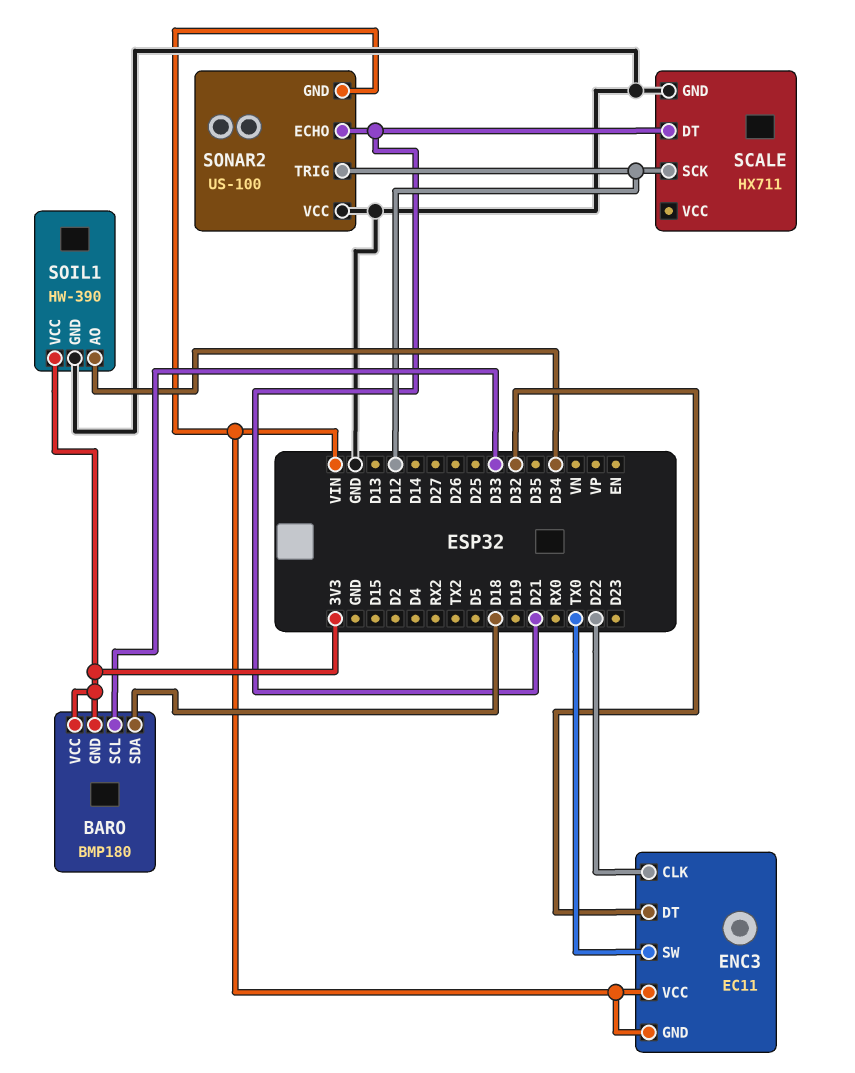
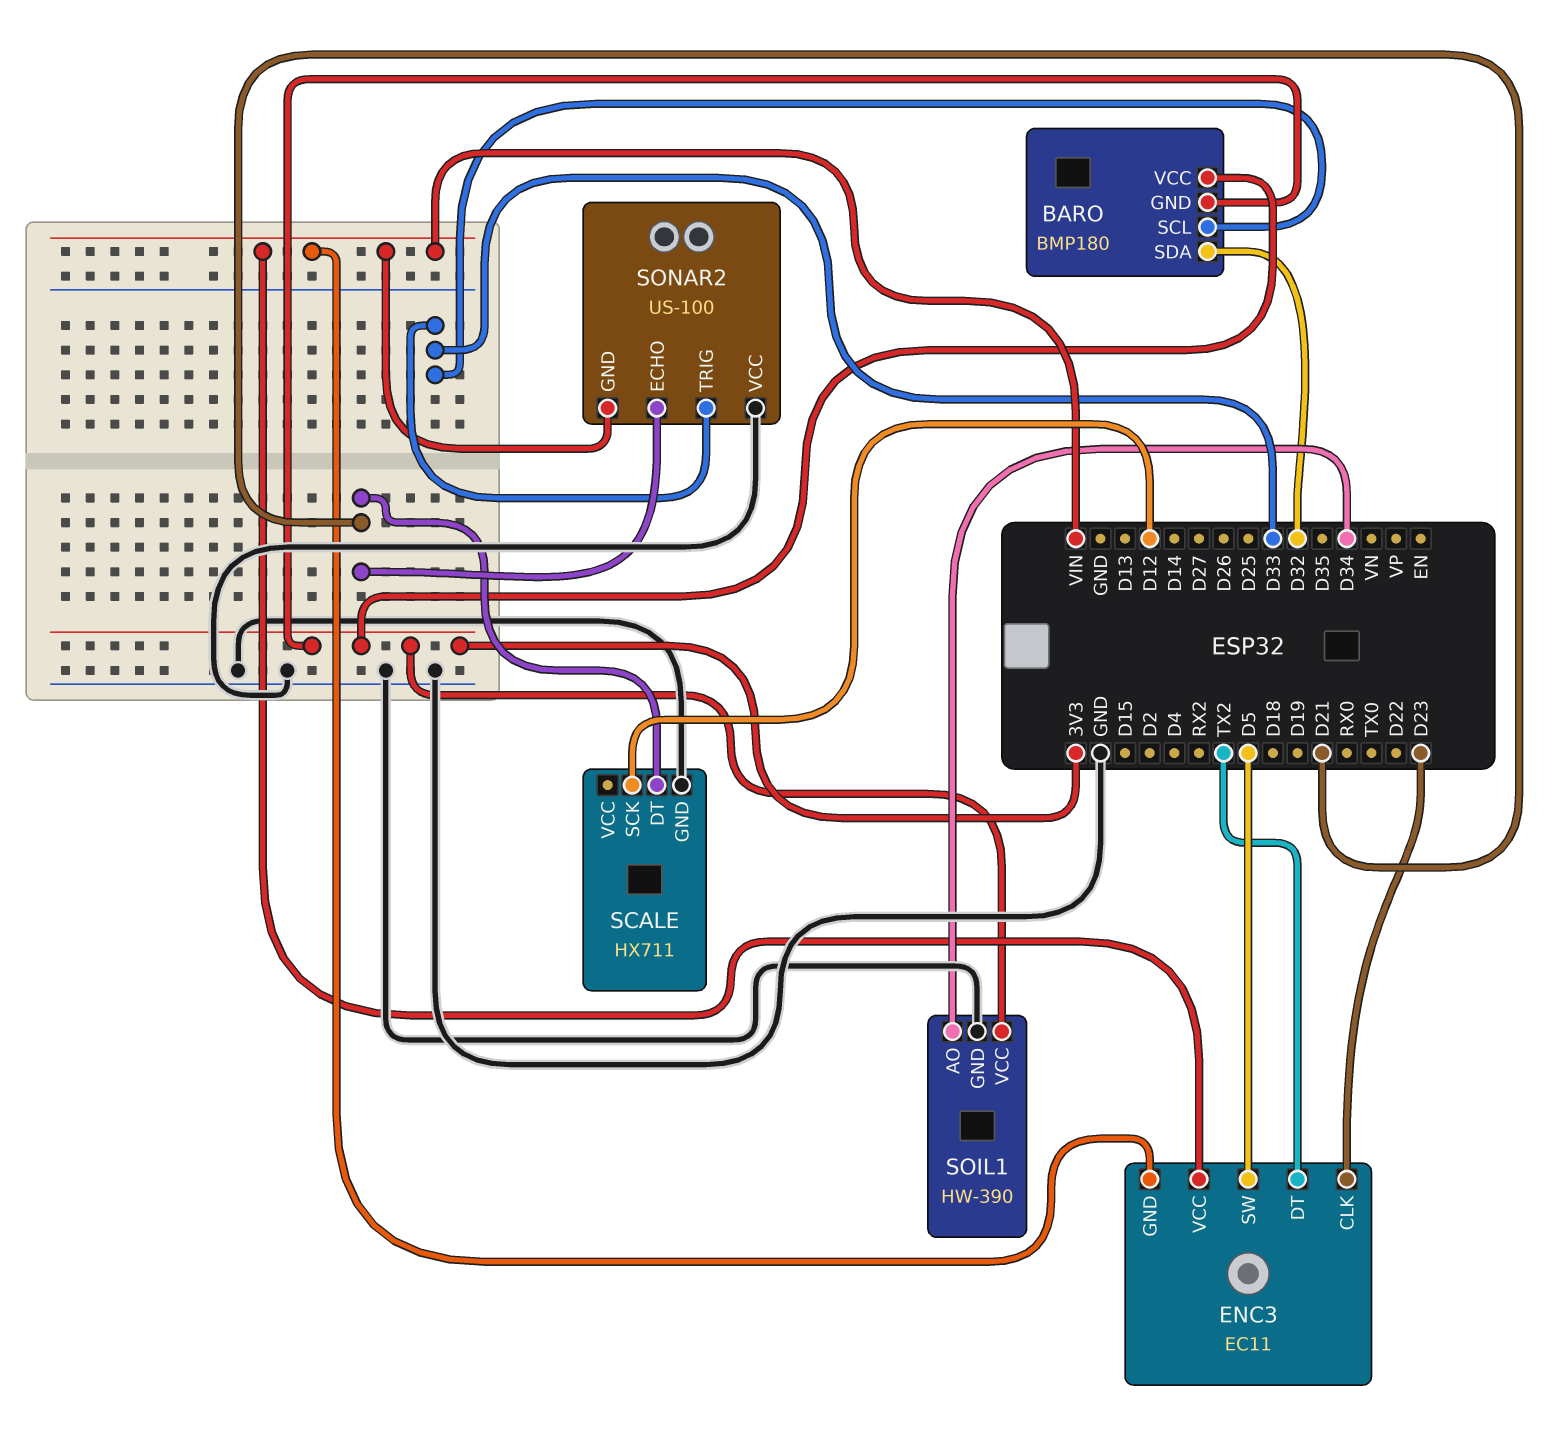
BARO pin SDA: D18 -> D32
ENC3 pin CLK: D22 -> D23
ENC3 pin DT: D32 -> TX2
ENC3 pin SW: TX0 -> D5
SONAR2 pin TRIG: D12 -> D33

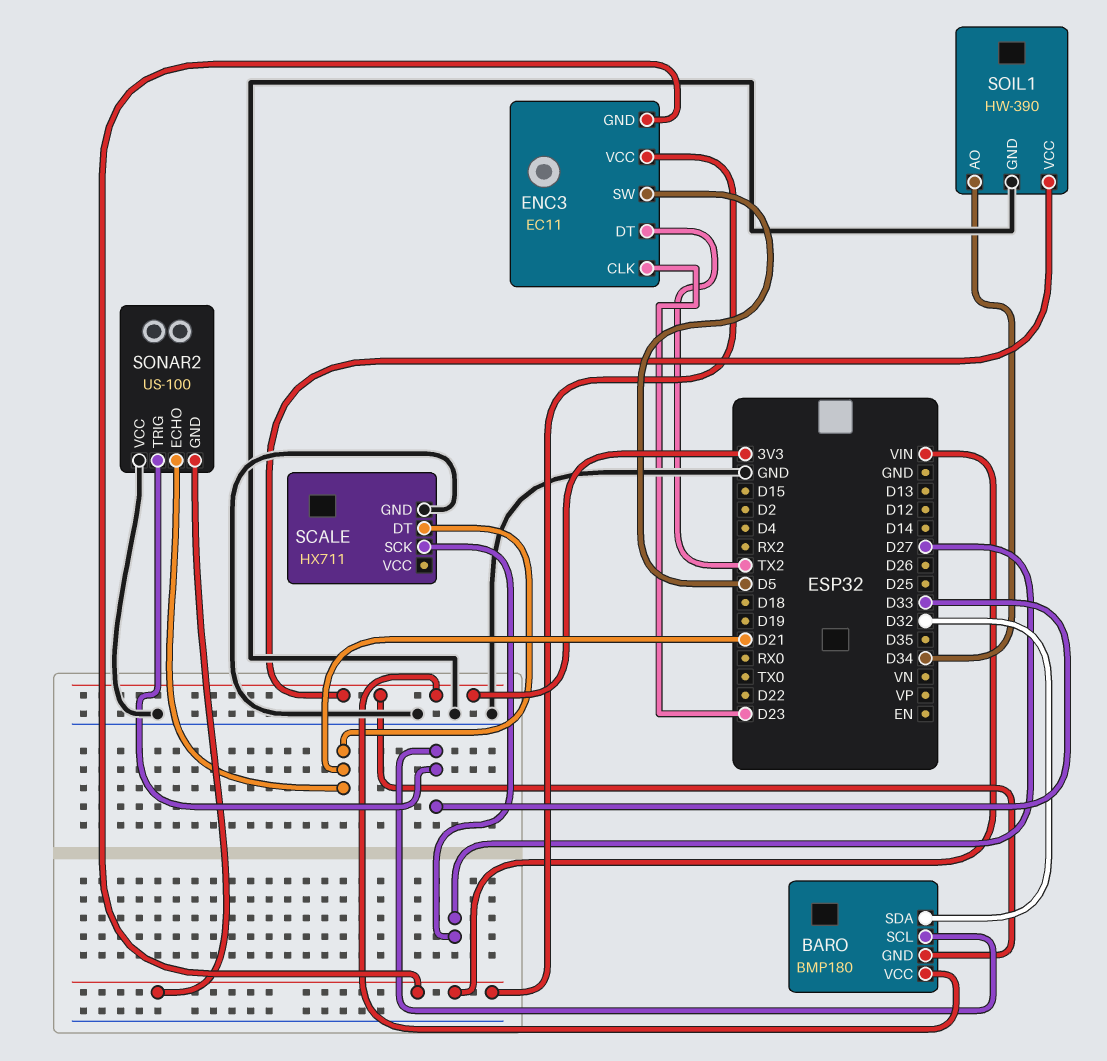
SCALE pin SCK: D12 -> D27

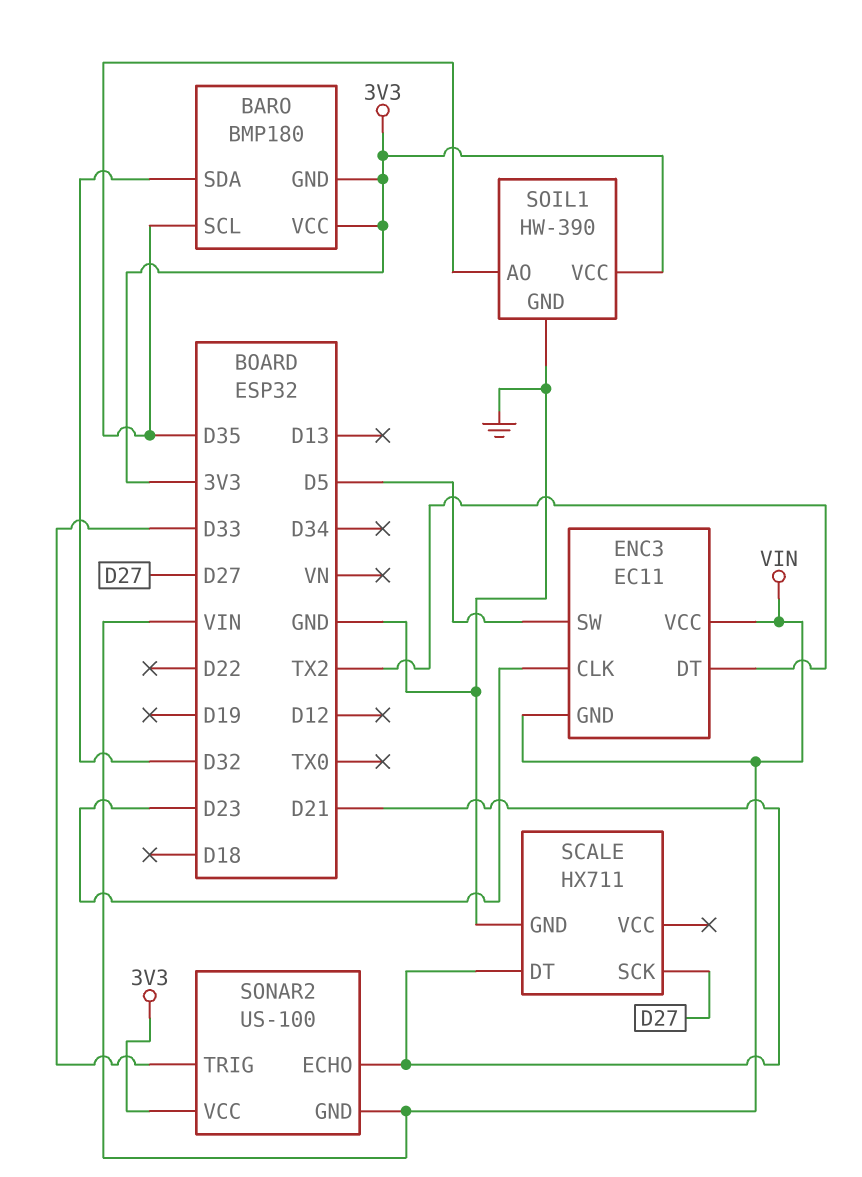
BARO pin SCL: D33 -> D35
SOIL1 pin AO: D34 -> D35
SONAR2 pin VCC: GND -> 3V3

